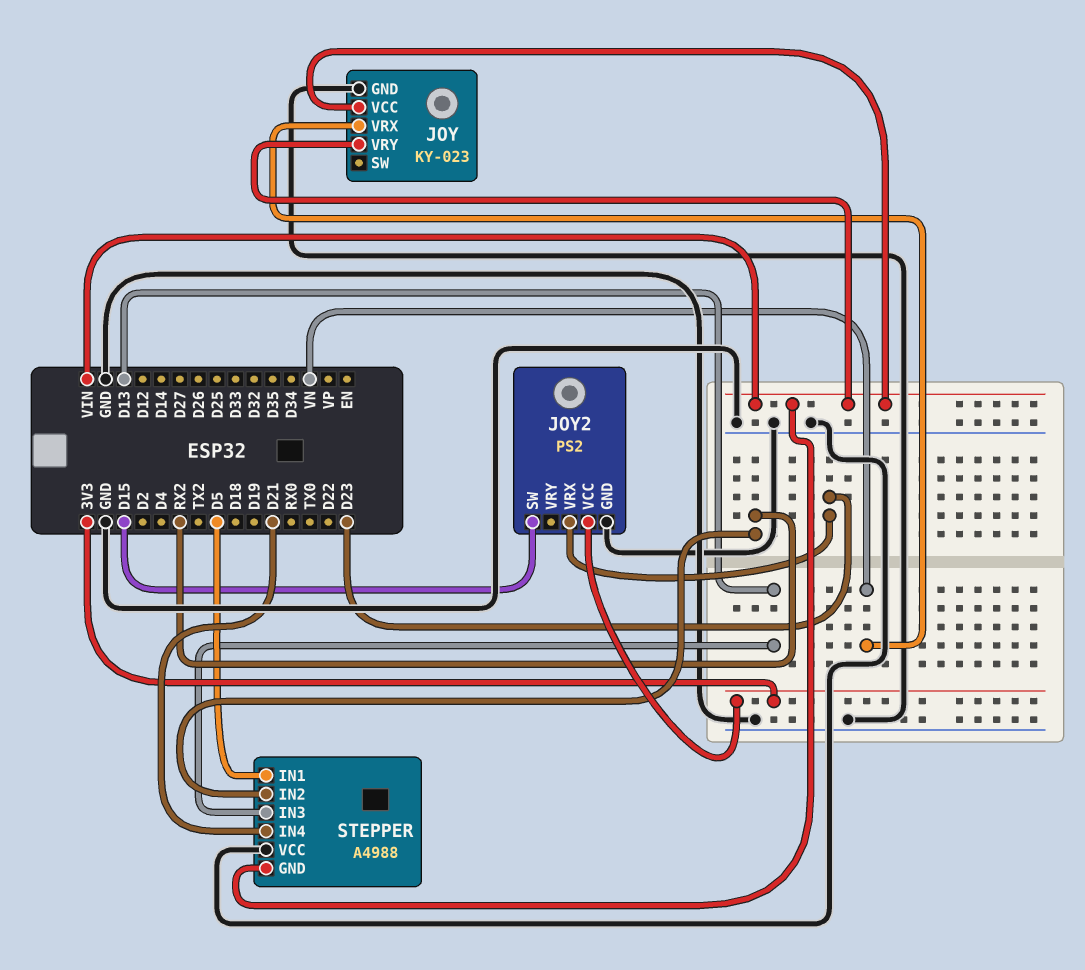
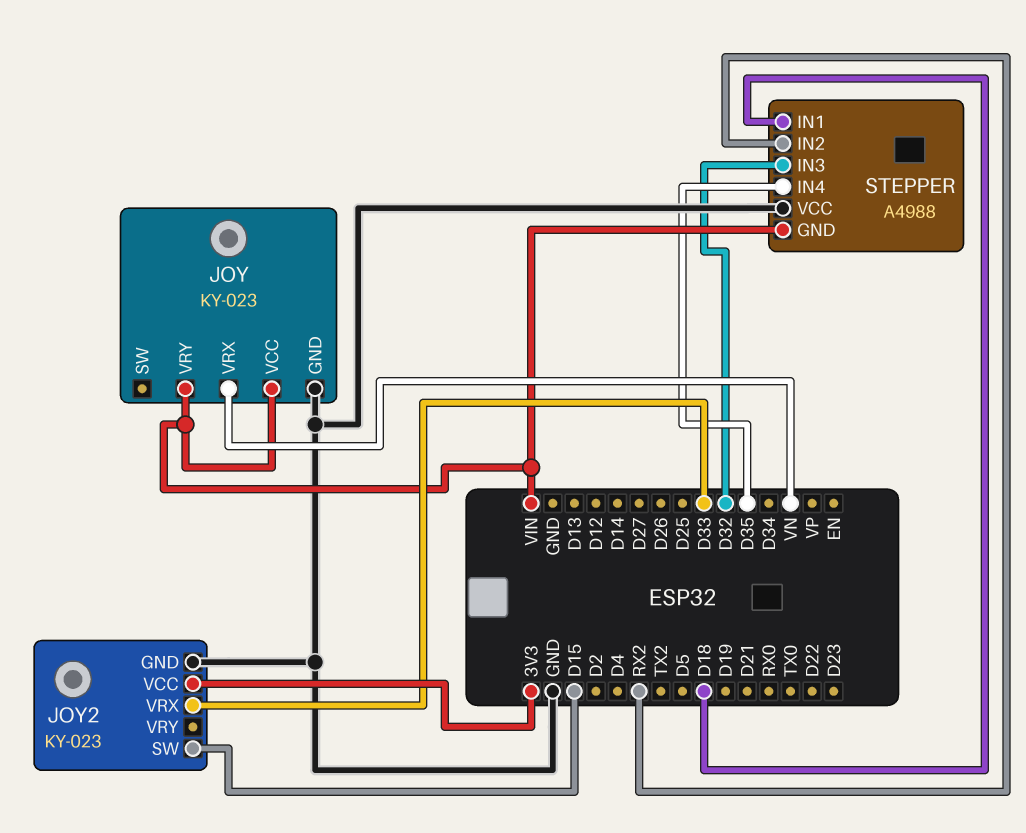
JOY2: PS2 -> KY-023
JOY2 pin VRX: D23 -> D33
STEPPER pin IN1: D5 -> D18
STEPPER pin IN3: D13 -> D32
STEPPER pin IN4: D21 -> D35

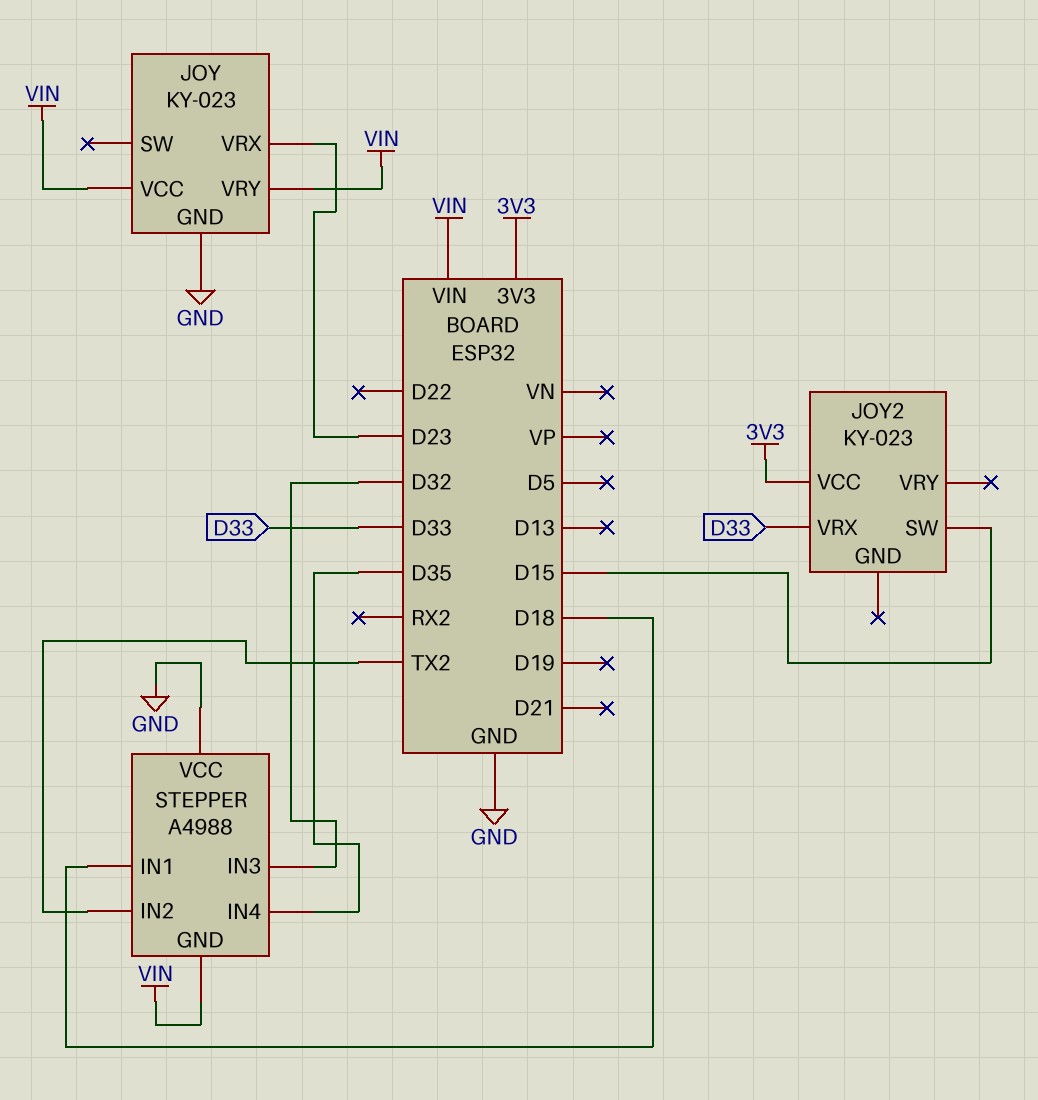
JOY pin VRX: VN -> D23
JOY2 pin GND: GND -> none
STEPPER pin IN2: RX2 -> TX2

